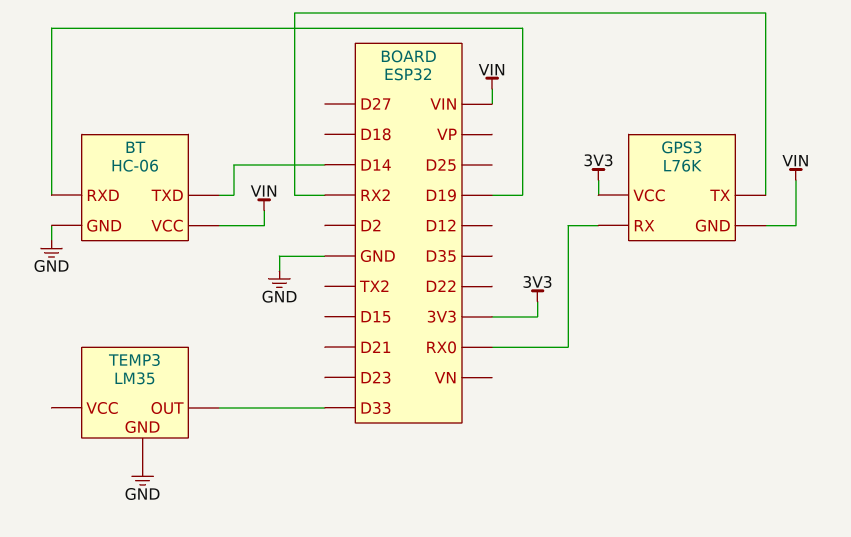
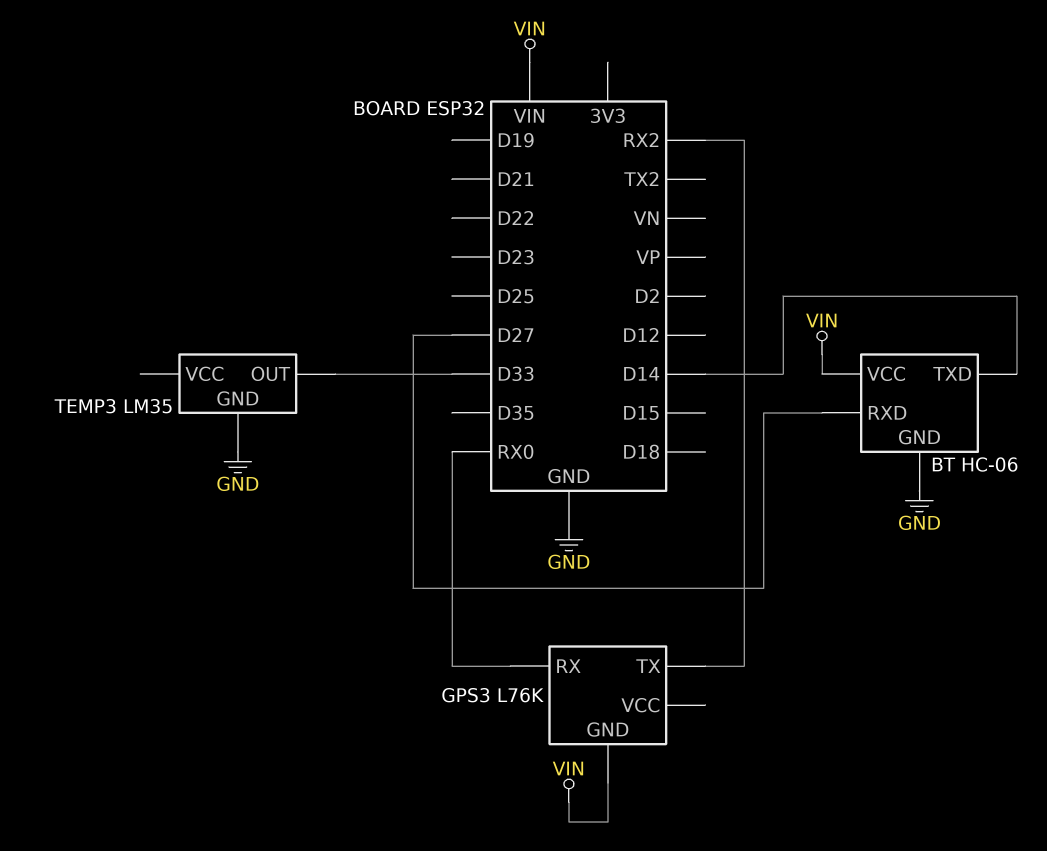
BT pin RXD: D19 -> D27
GPS3 pin VCC: 3V3 -> none

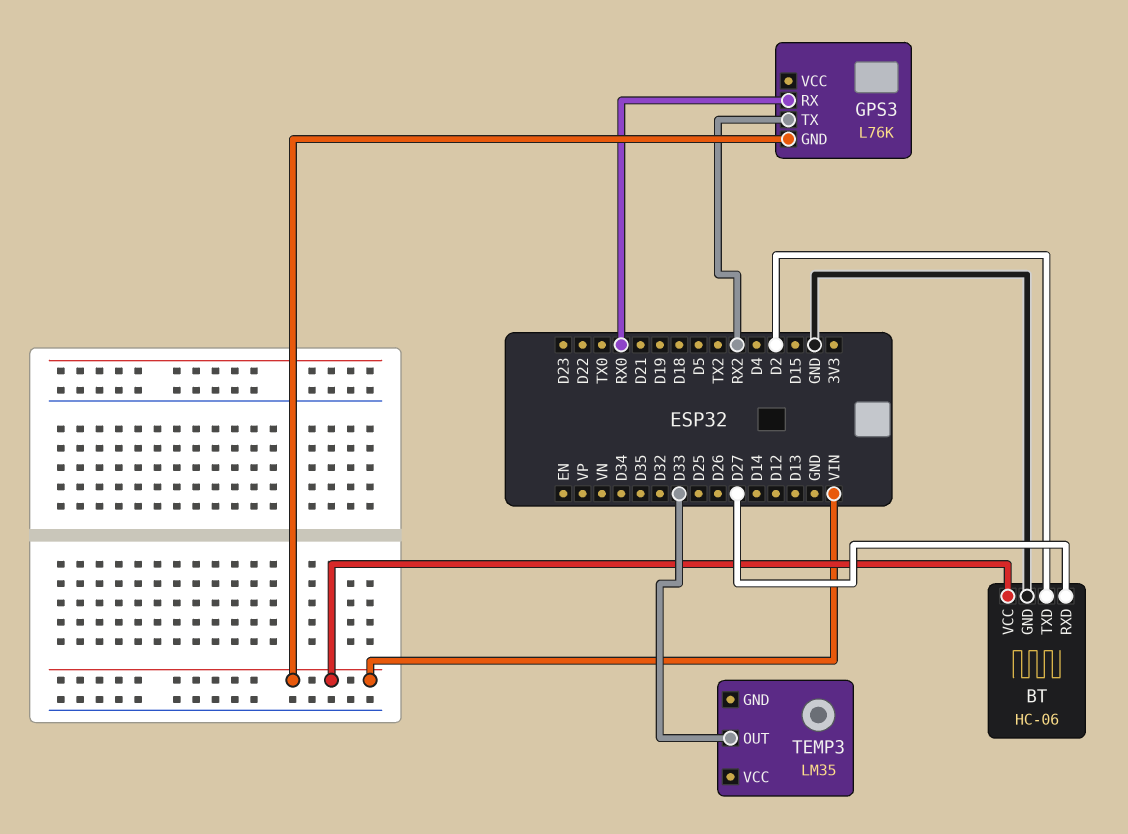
BT pin TXD: D14 -> D2
TEMP3 pin GND: GND -> none

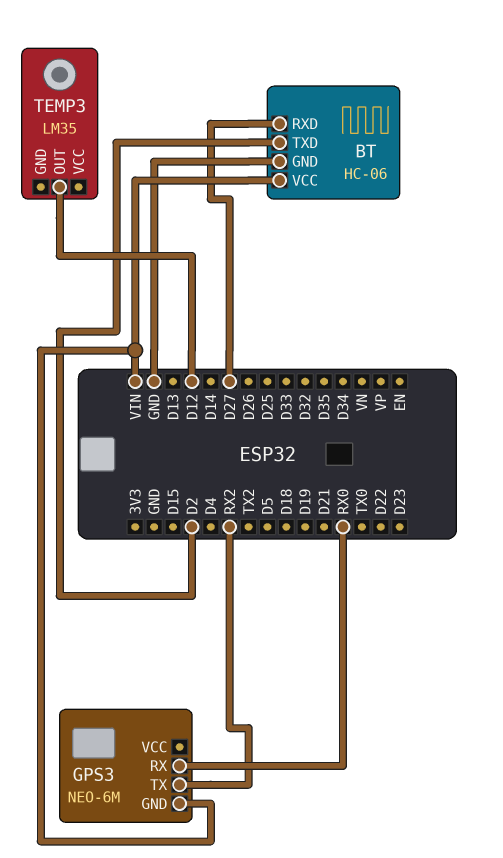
GPS3: L76K -> NEO-6M
TEMP3 pin OUT: D33 -> D12

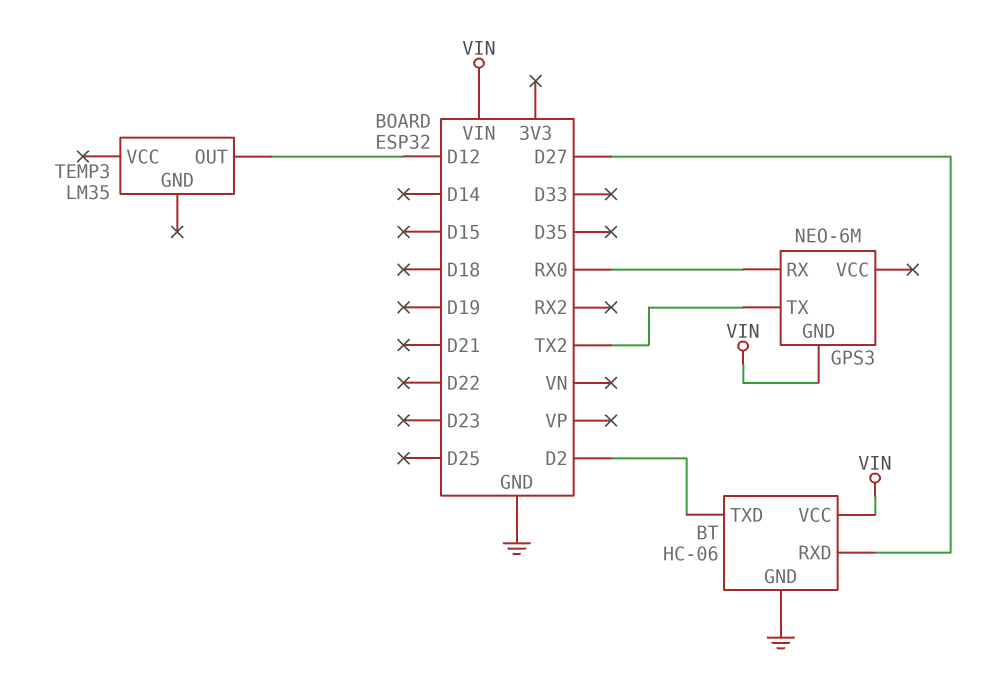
GPS3 pin TX: RX2 -> TX2

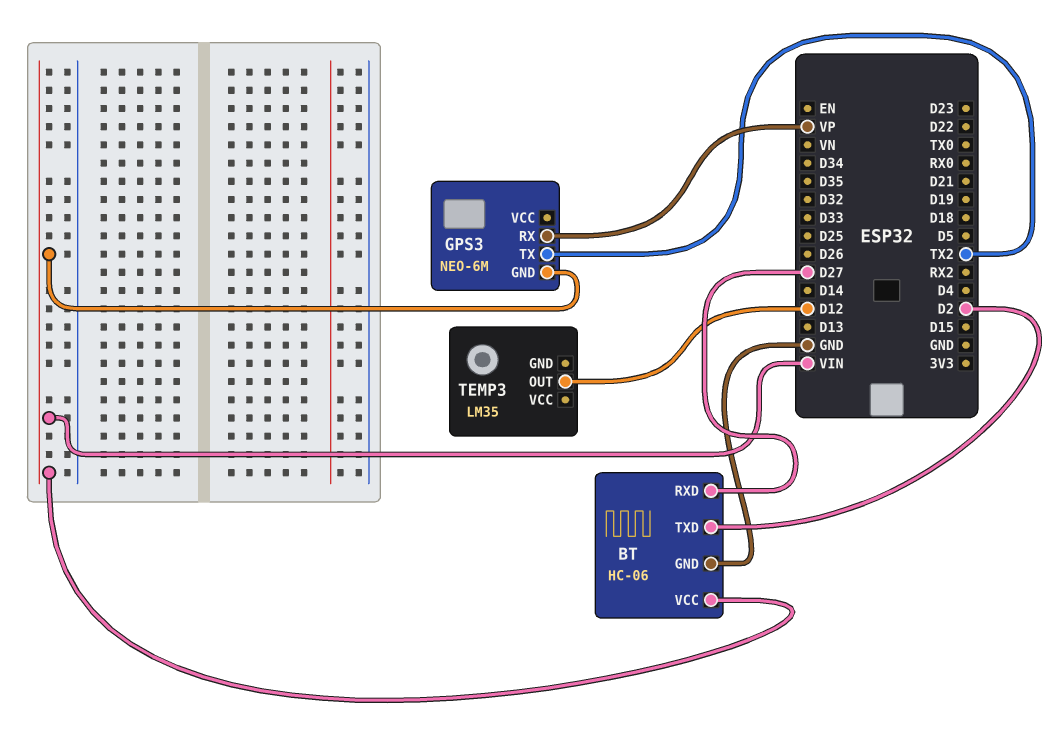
GPS3 pin RX: RX0 -> VP

